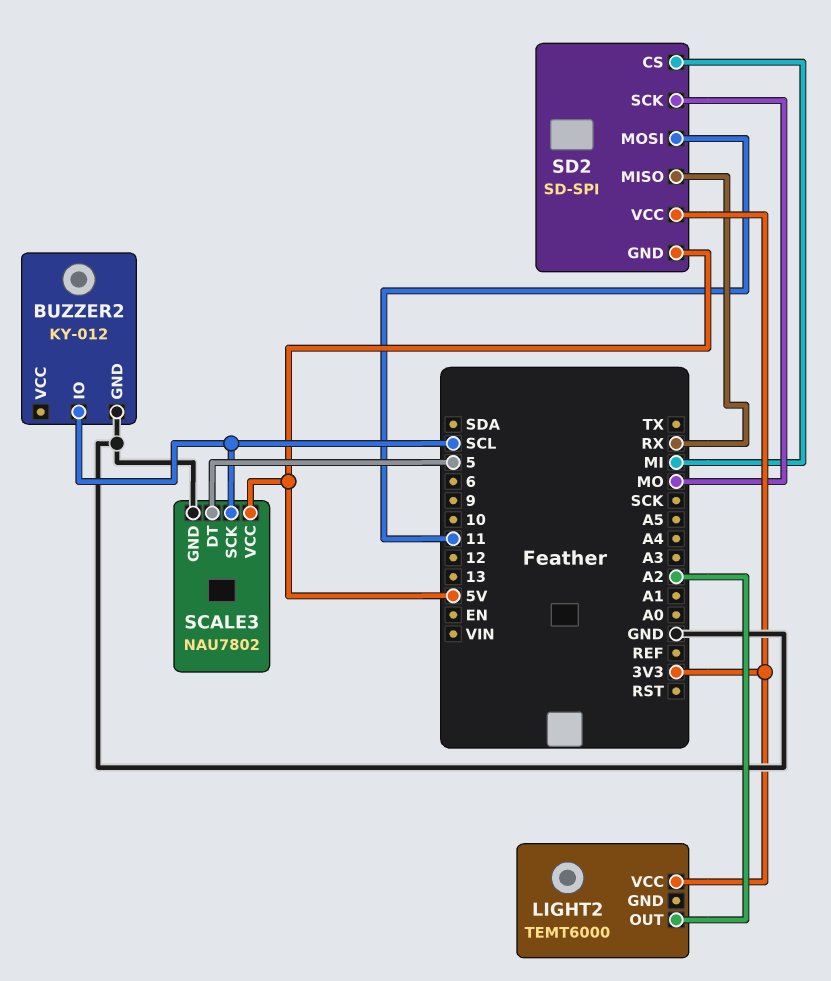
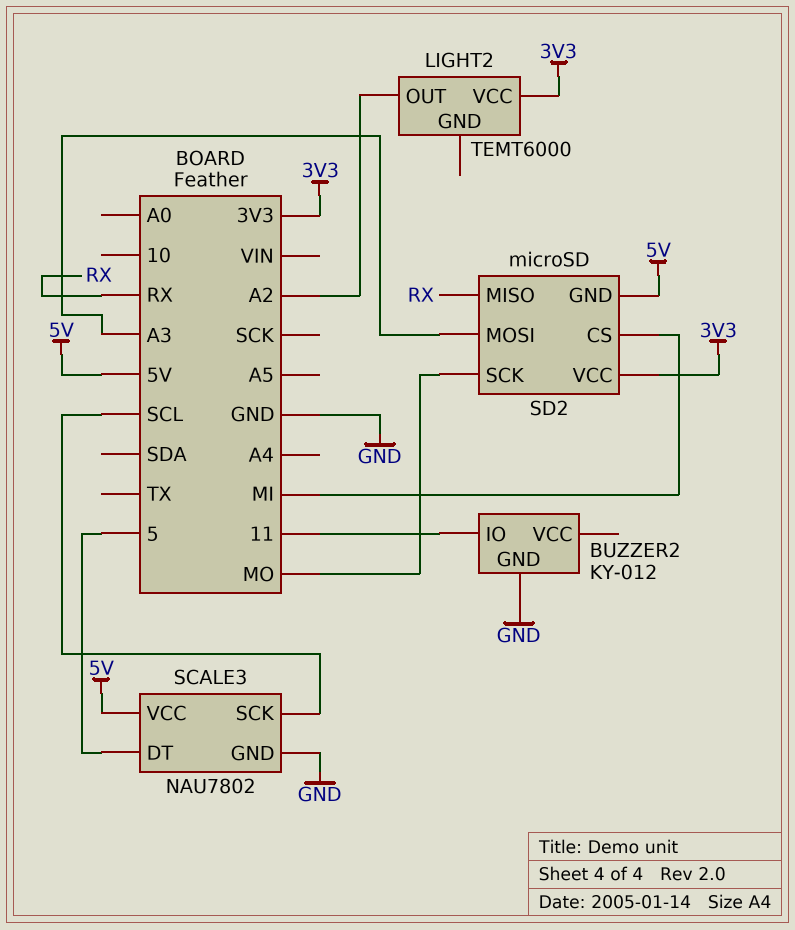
BUZZER2 pin IO: SCL -> 11
SD2: SD-SPI -> microSD
SD2 pin MOSI: 11 -> A3

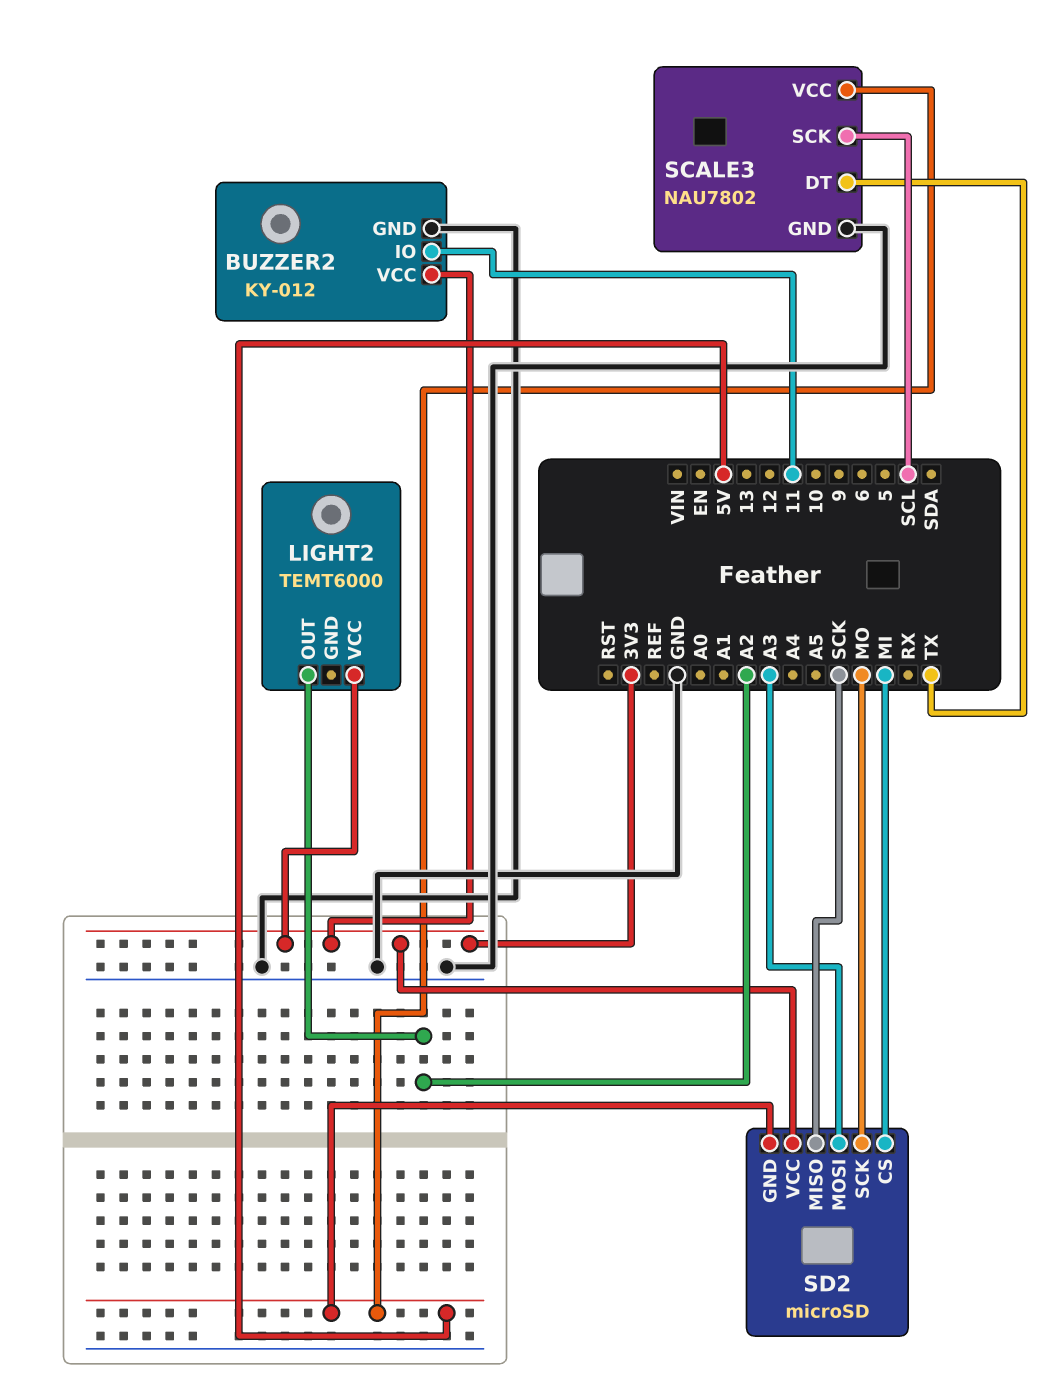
BUZZER2 pin VCC: none -> 3V3
SCALE3 pin DT: 5 -> TX
SD2 pin MISO: RX -> SCK

